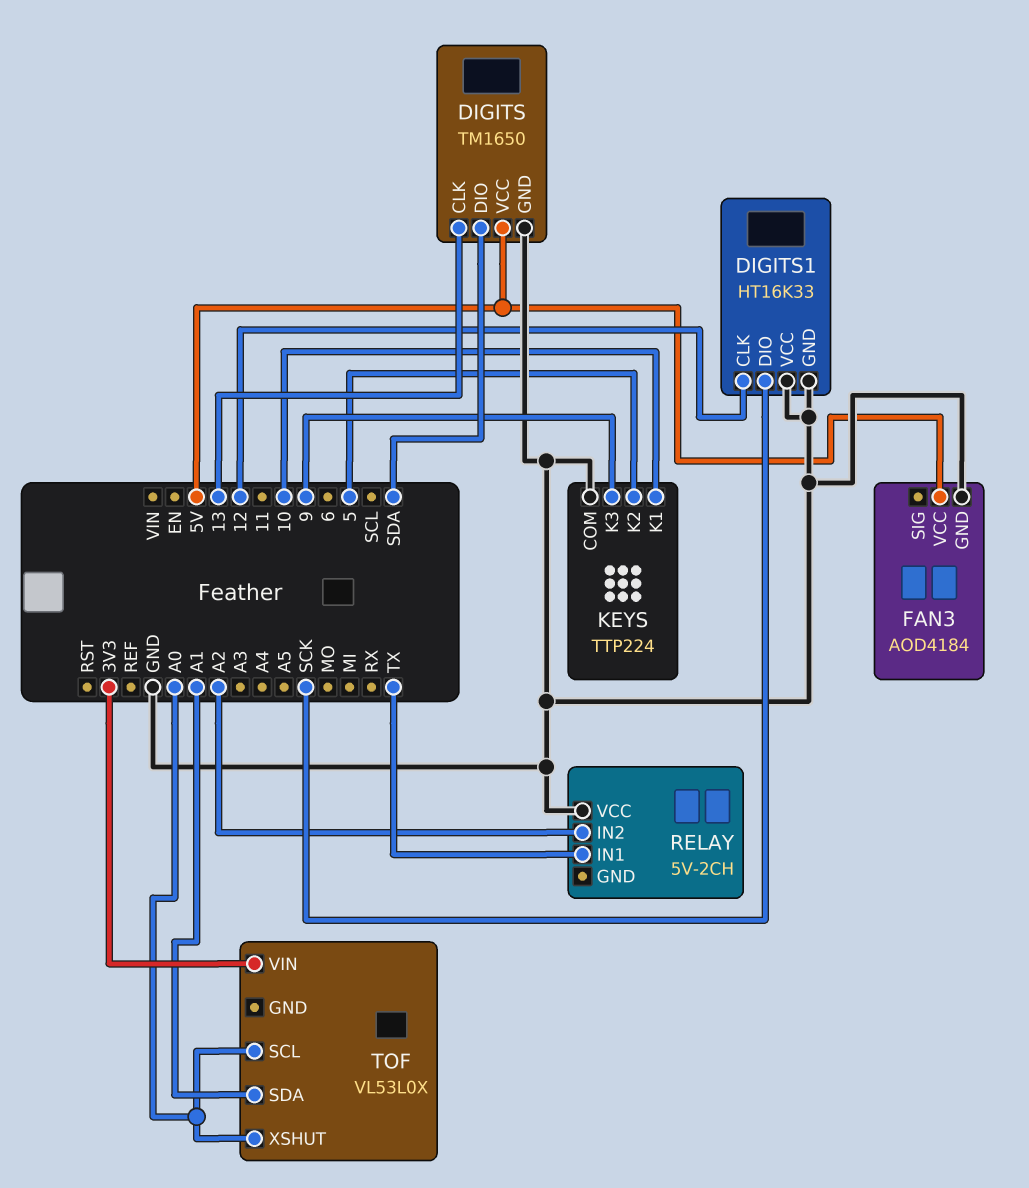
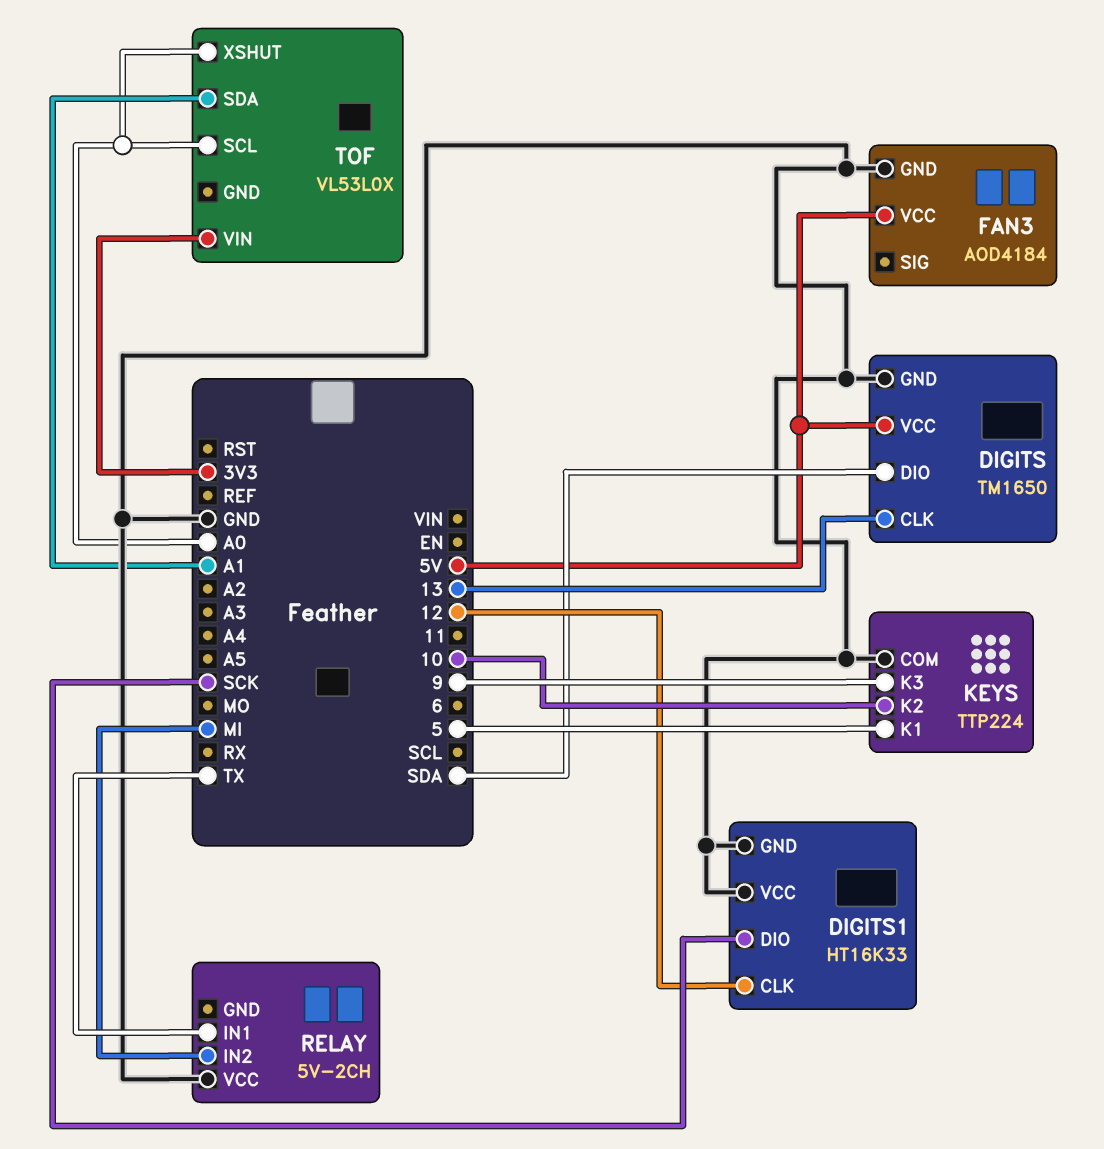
KEYS pin K1: 10 -> 5
KEYS pin K2: 5 -> 10
RELAY pin IN2: A2 -> MI

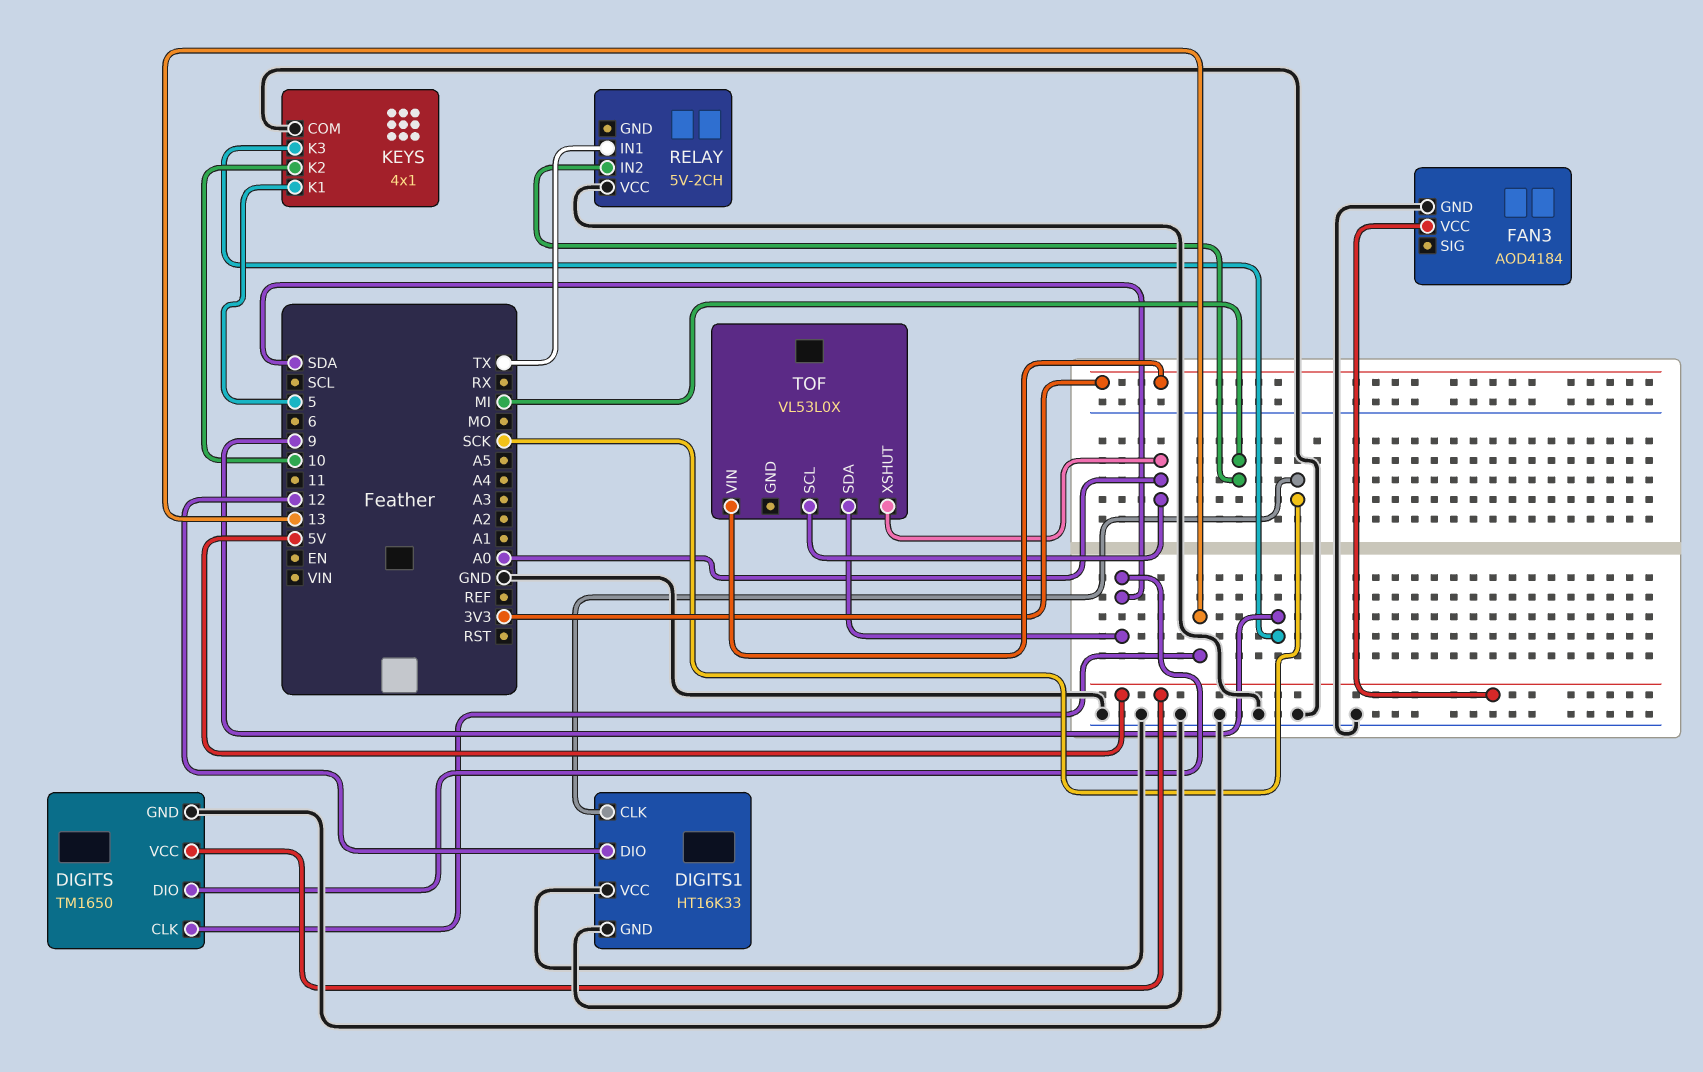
DIGITS1 pin CLK: 12 -> SCK
DIGITS1 pin DIO: SCK -> 12
KEYS: TTP224 -> 4x1
TOF pin SDA: A1 -> SDA

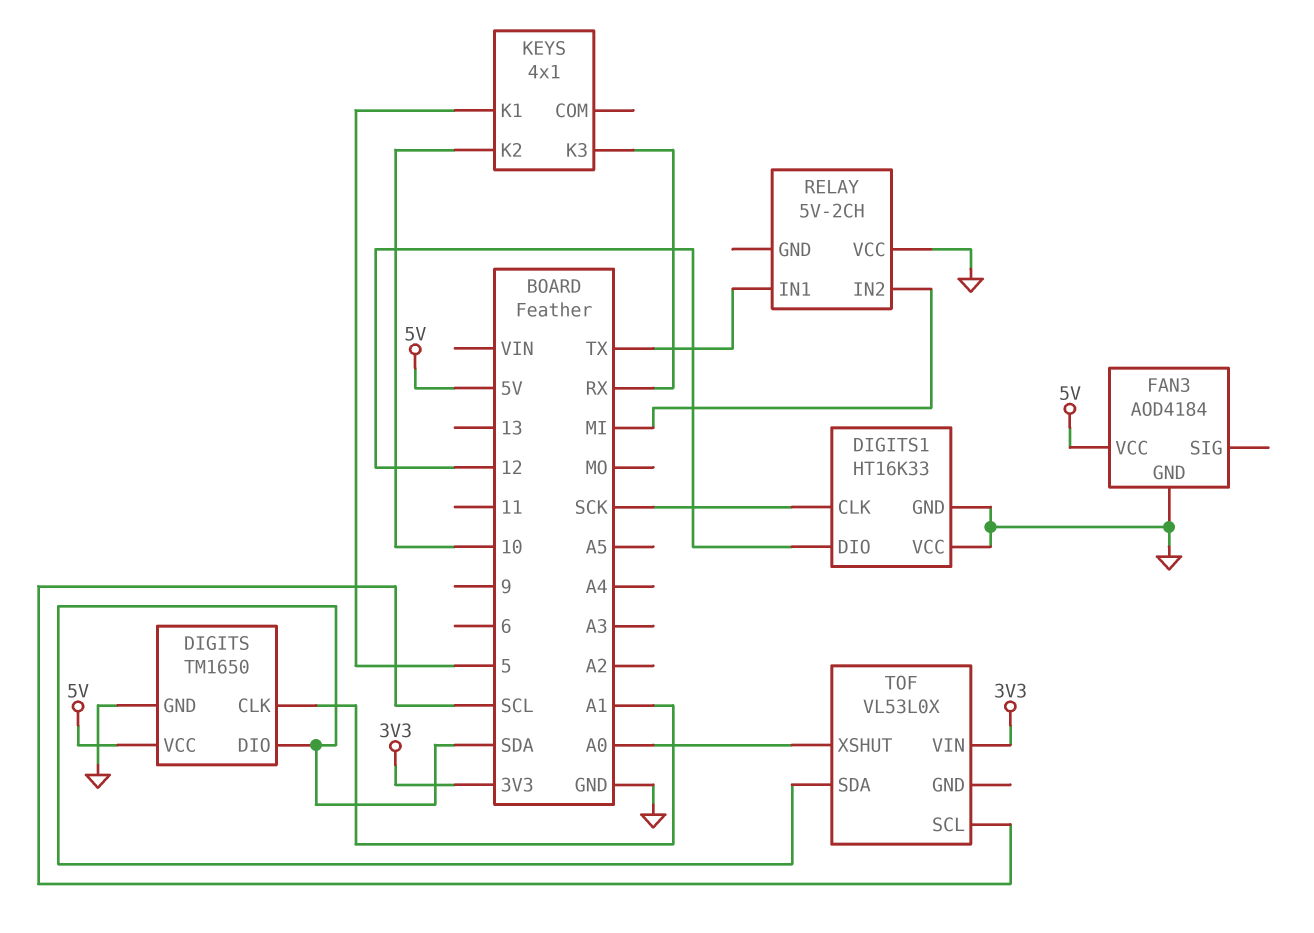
DIGITS pin CLK: 13 -> A1
KEYS pin COM: GND -> none
KEYS pin K3: 9 -> RX
TOF pin SCL: A0 -> SCL

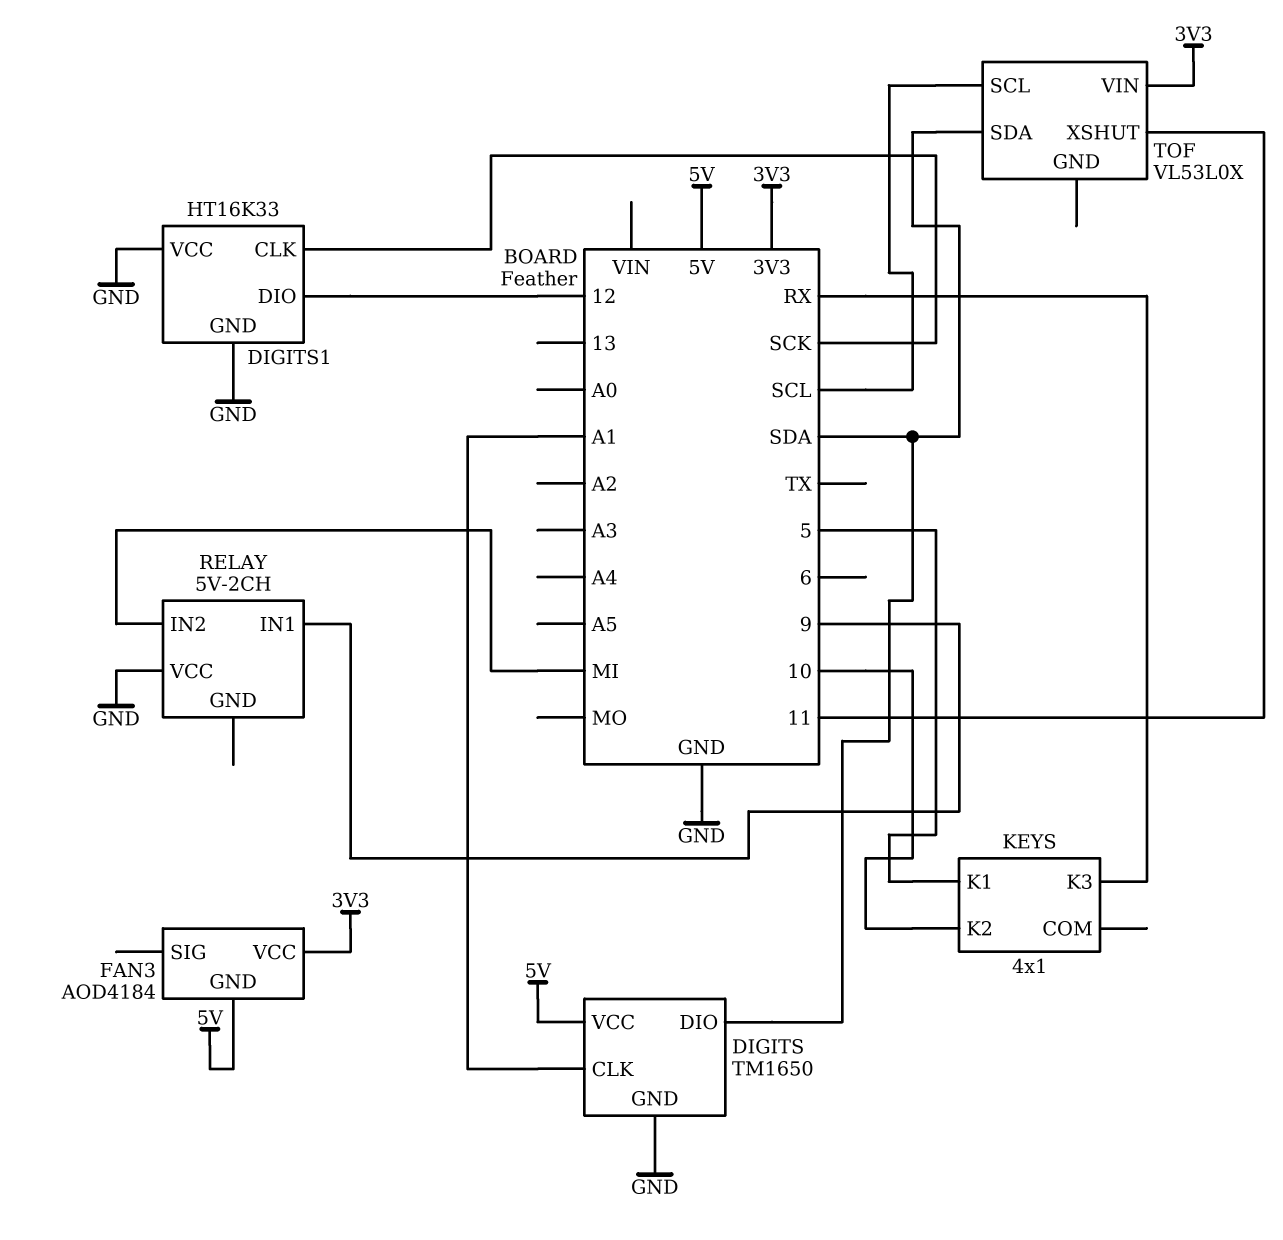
FAN3 pin GND: GND -> 5V
FAN3 pin VCC: 5V -> 3V3
RELAY pin IN1: TX -> 9
TOF pin XSHUT: A0 -> 11

